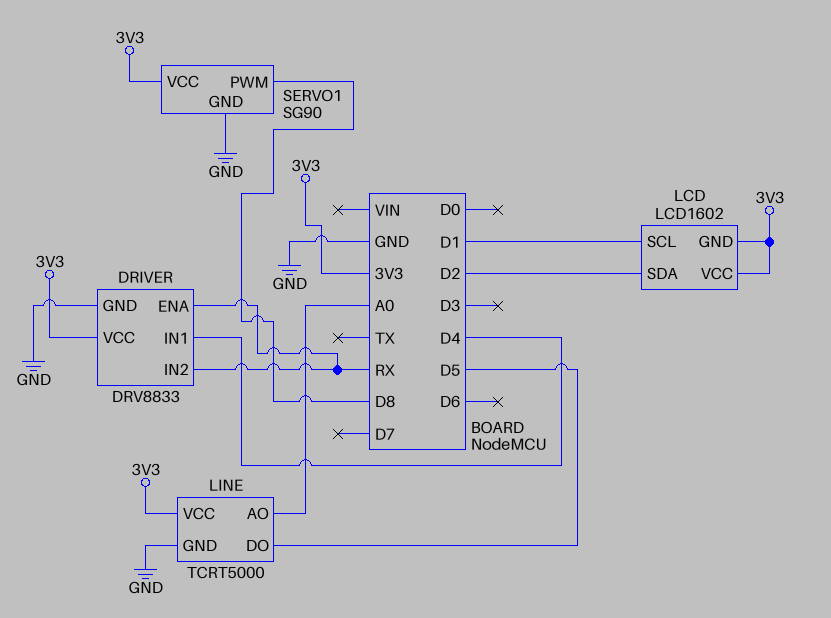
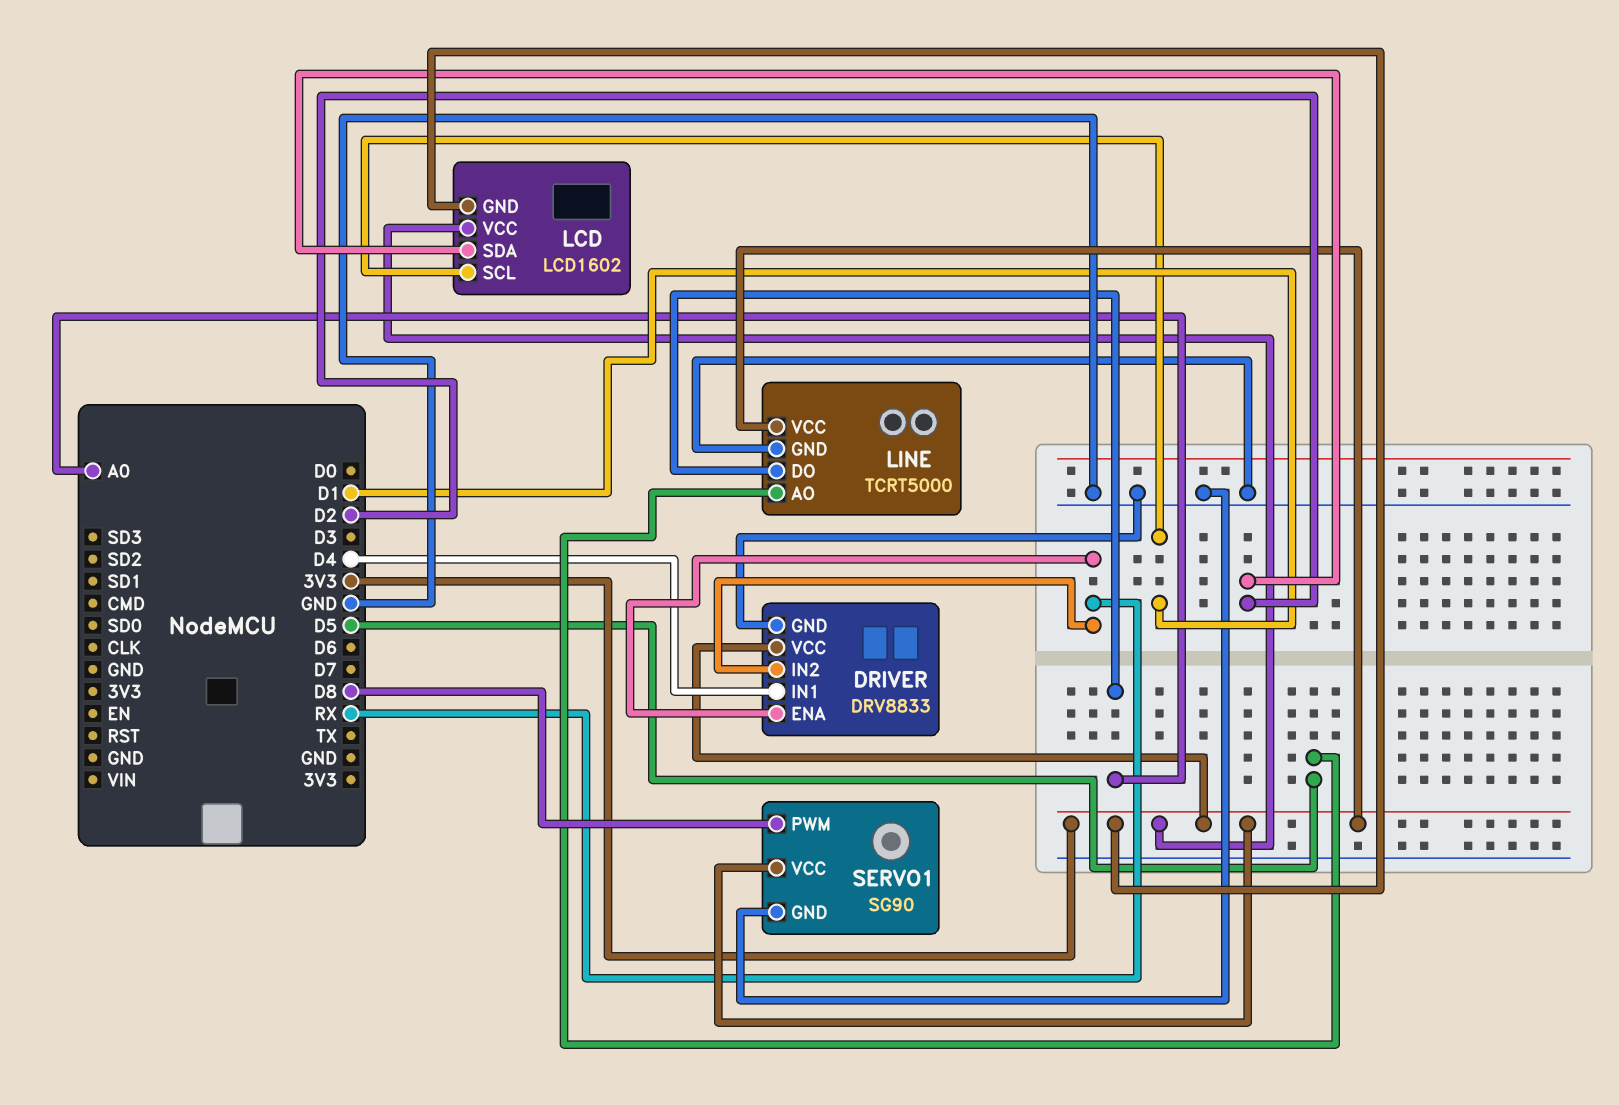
LINE pin AO: A0 -> D5
LINE pin DO: D5 -> A0

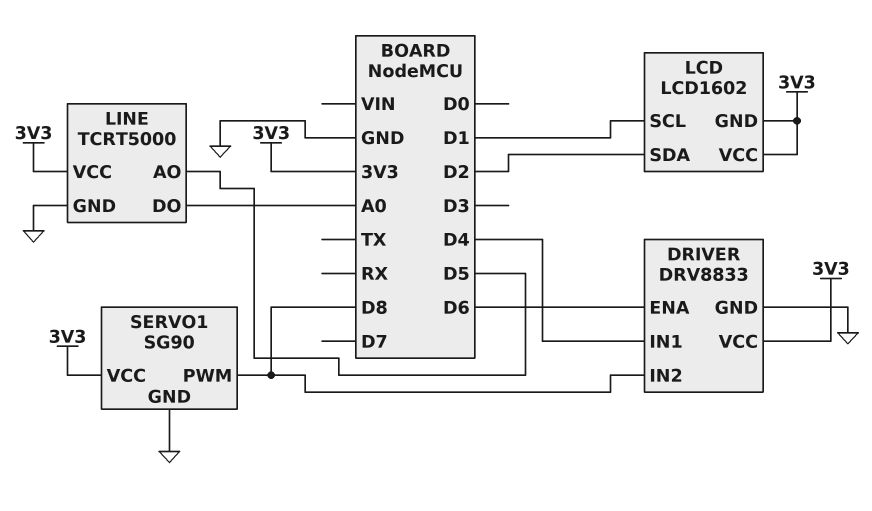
DRIVER pin ENA: RX -> D6
DRIVER pin IN2: RX -> D8

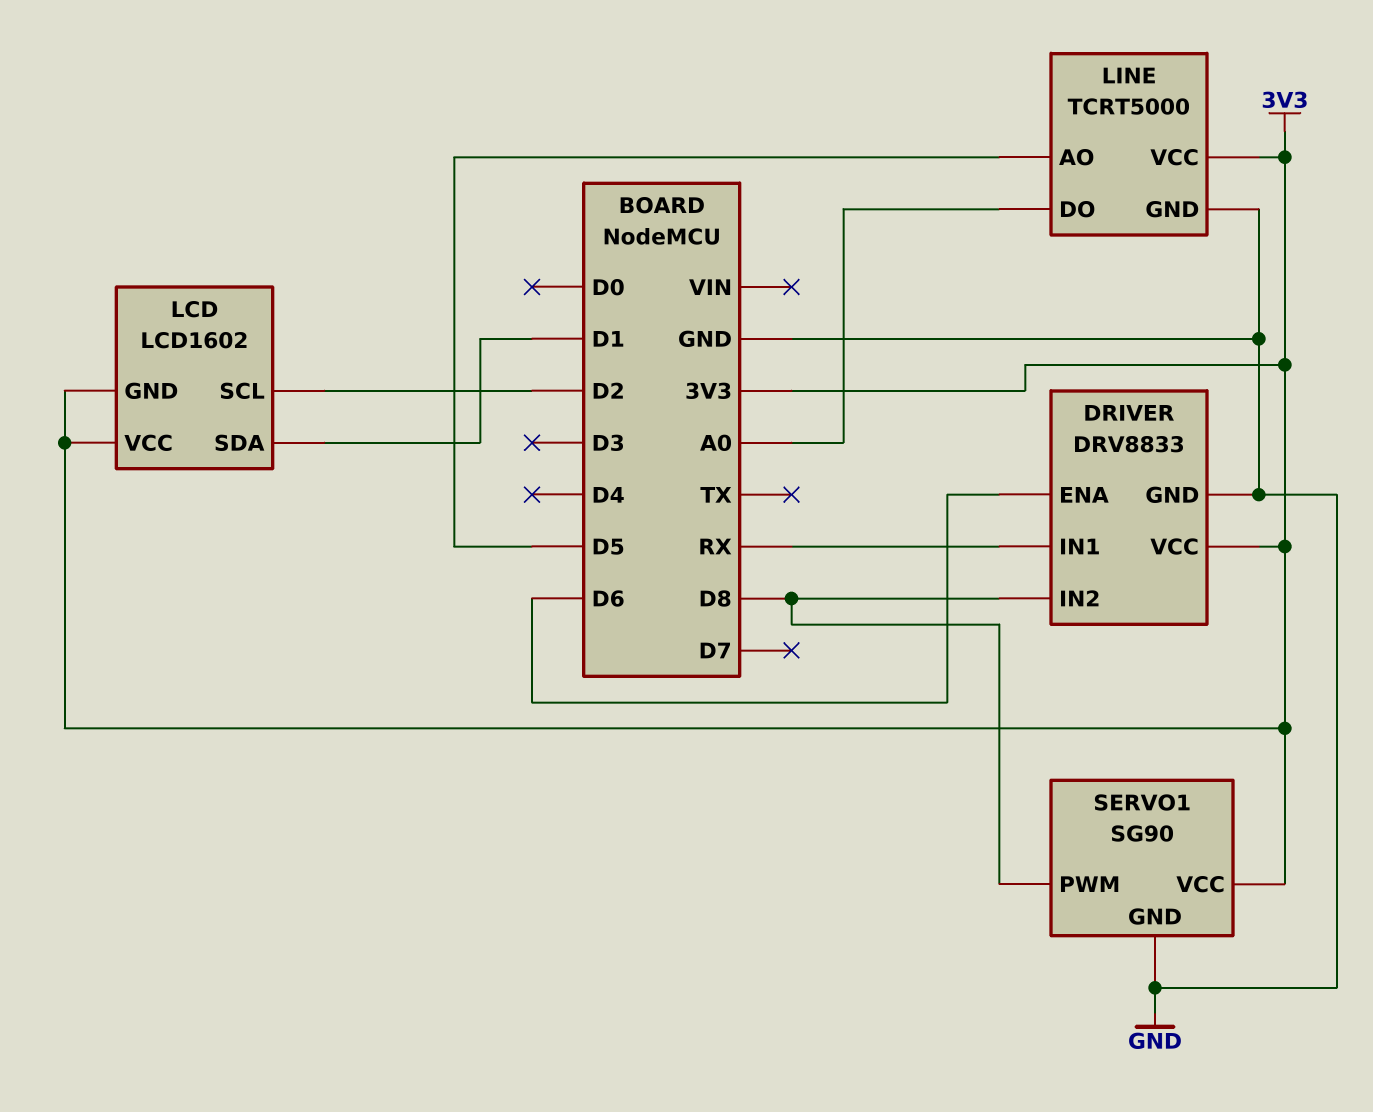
DRIVER pin IN1: D4 -> RX
LCD pin SCL: D1 -> D2
LCD pin SDA: D2 -> D1

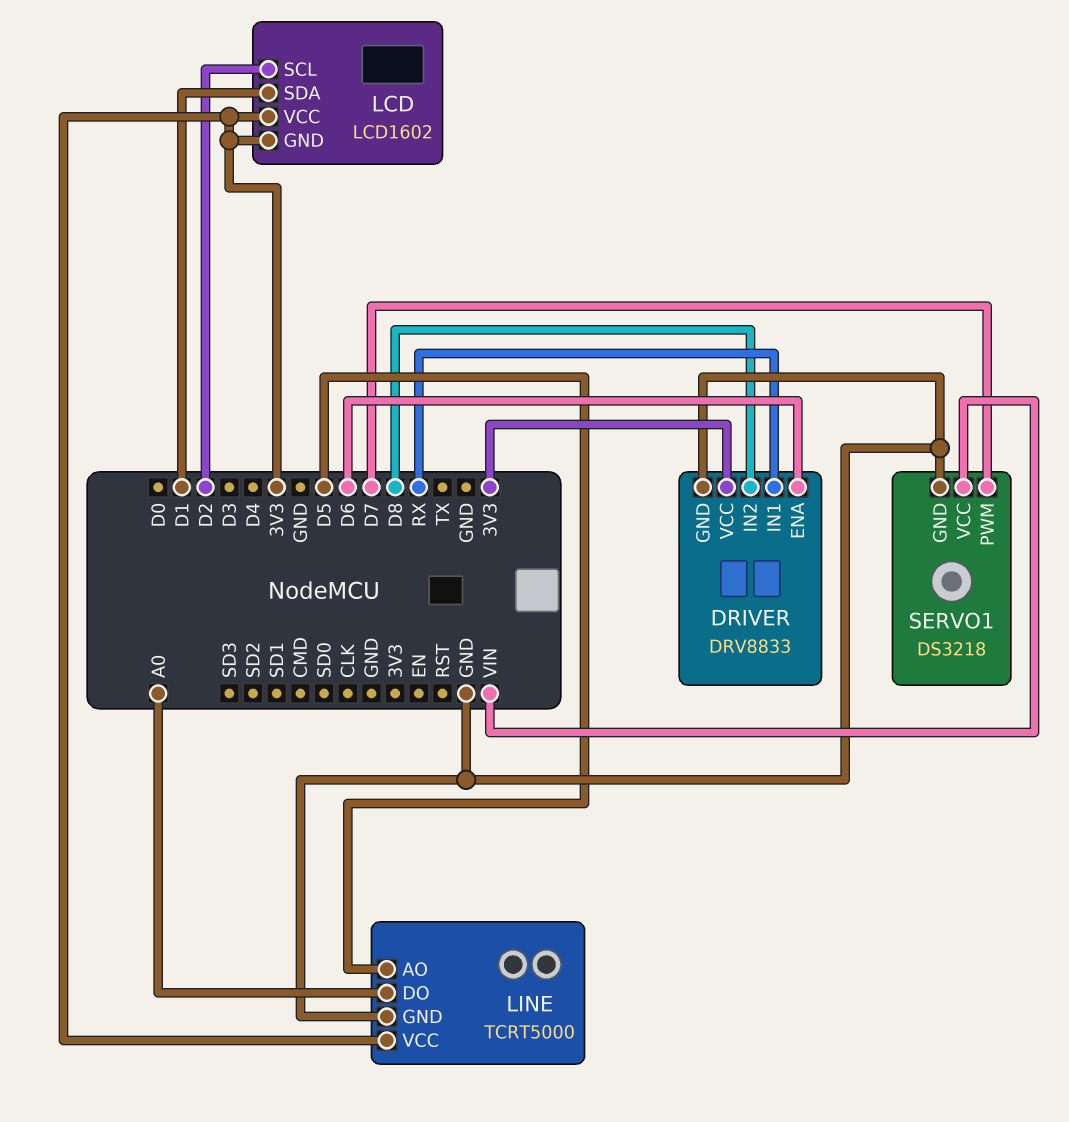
SERVO1: SG90 -> DS3218
SERVO1 pin PWM: D8 -> D7
SERVO1 pin VCC: 3V3 -> VIN

